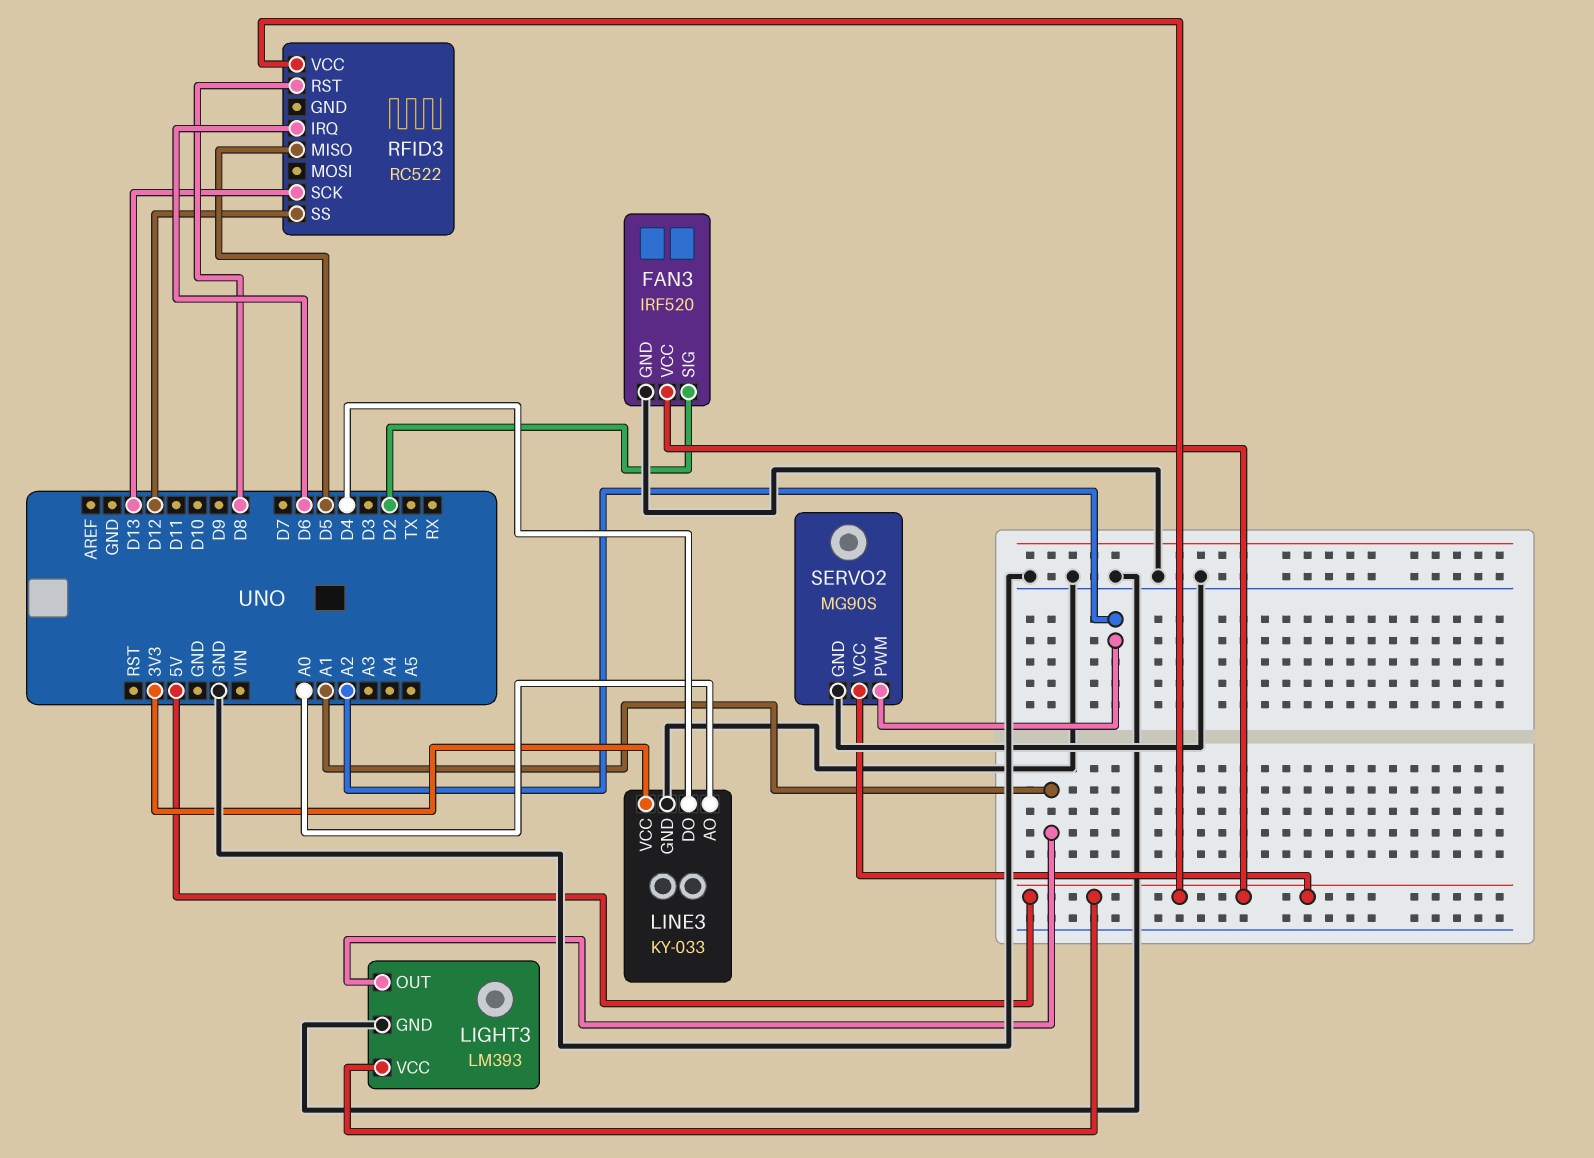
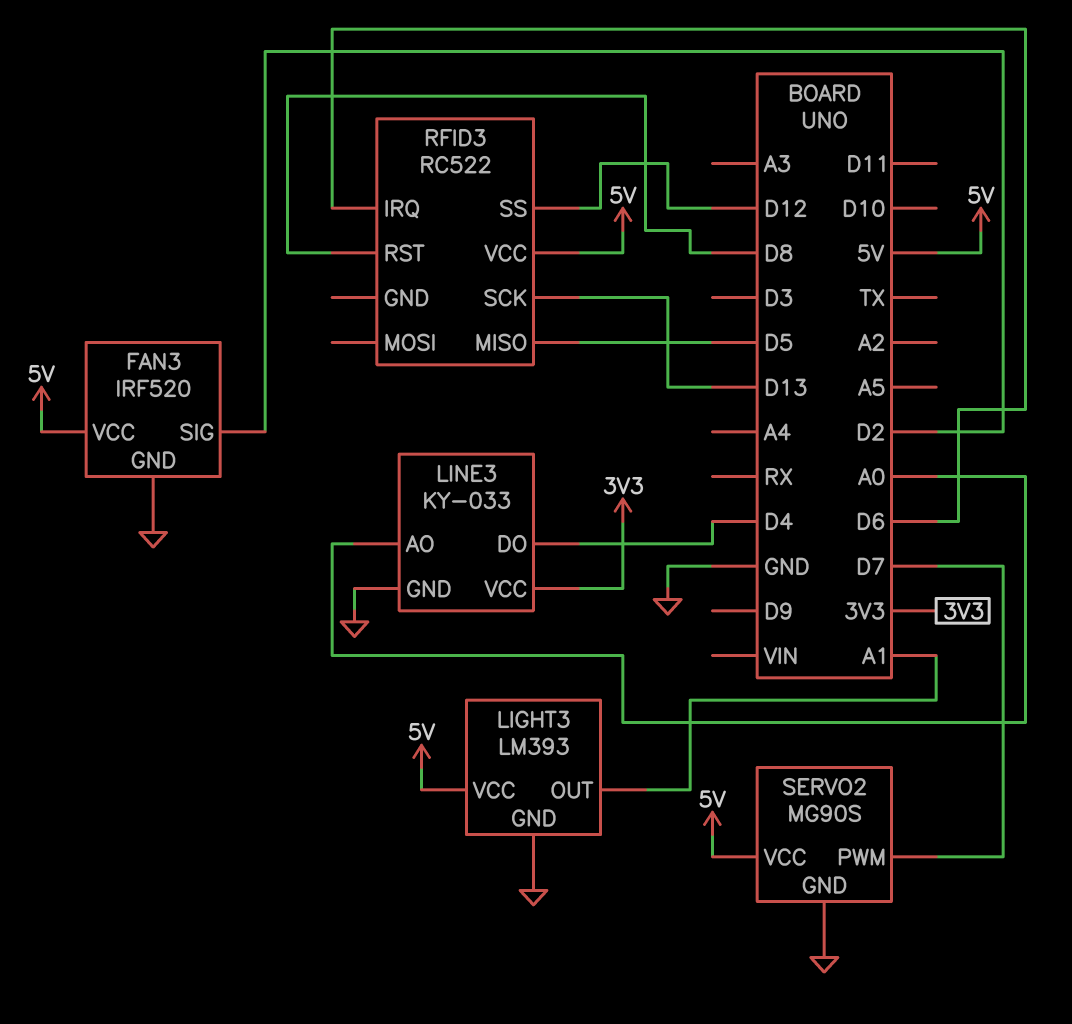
SERVO2 pin PWM: A2 -> D7

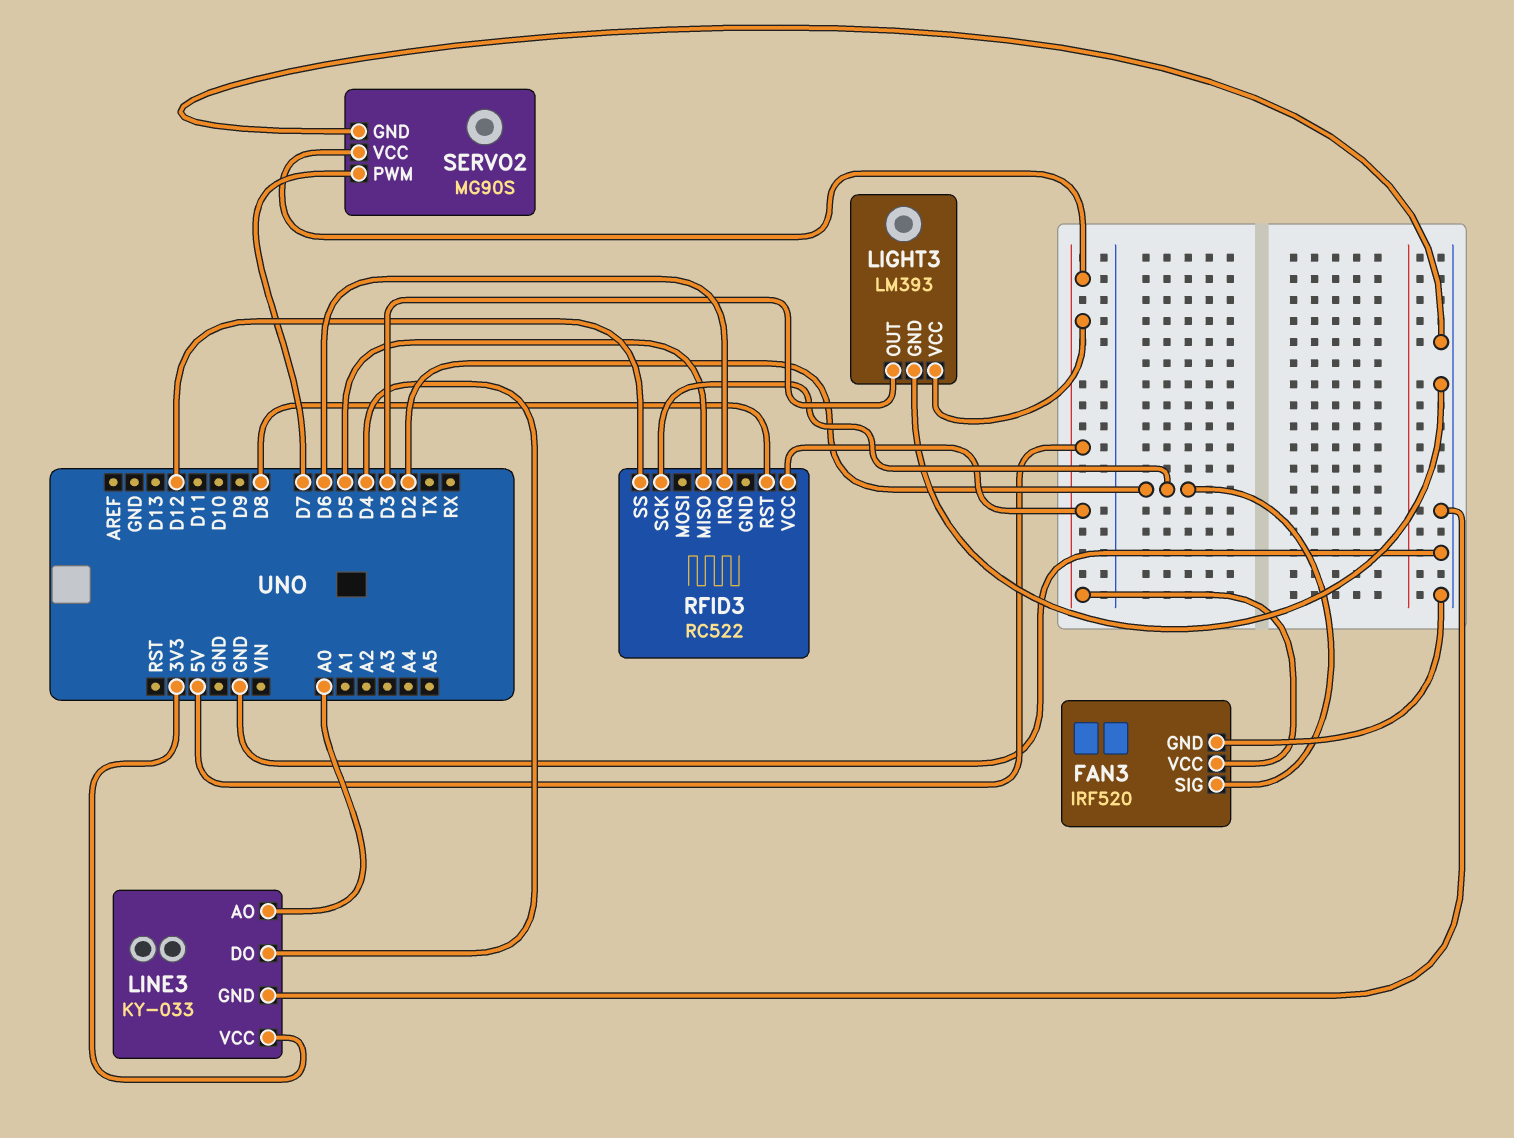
LIGHT3 pin OUT: A1 -> D3
RFID3 pin SCK: D13 -> D2

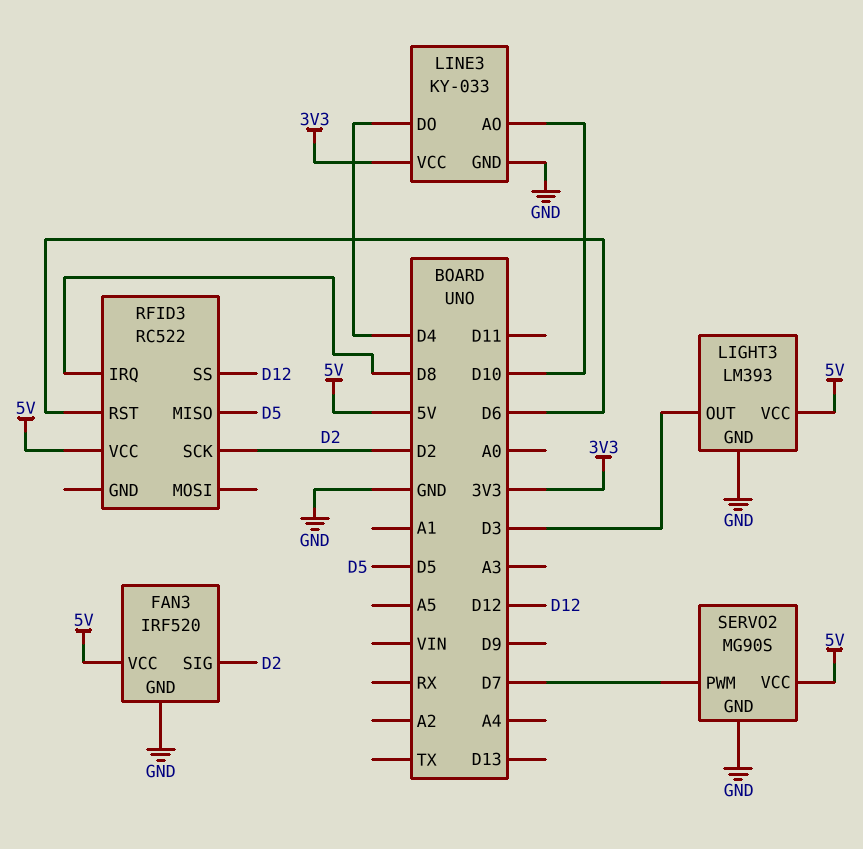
LINE3 pin AO: A0 -> D10
RFID3 pin IRQ: D6 -> D8
RFID3 pin RST: D8 -> D6

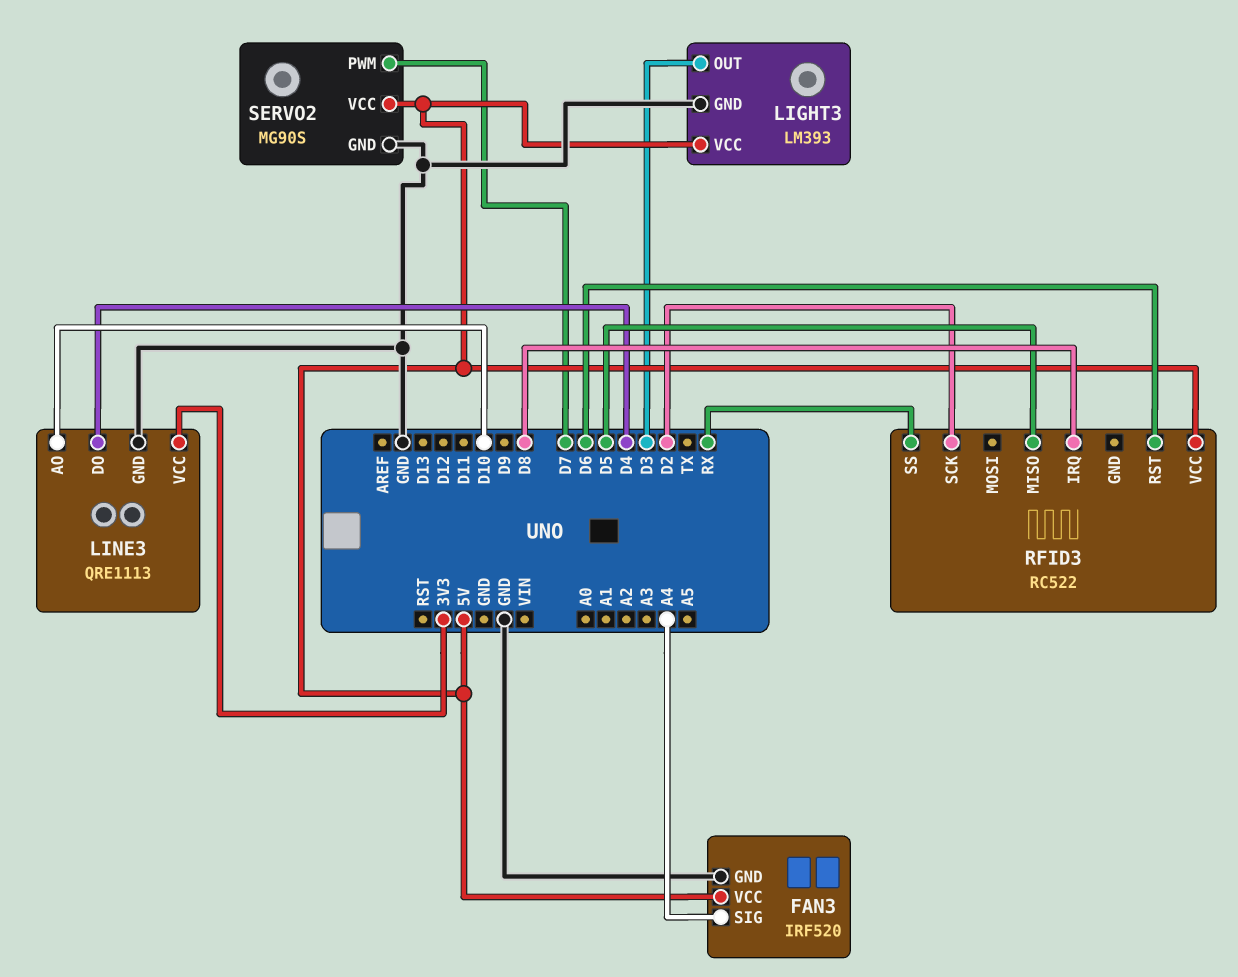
FAN3 pin SIG: D2 -> A4
LINE3: KY-033 -> QRE1113
RFID3 pin SS: D12 -> RX

